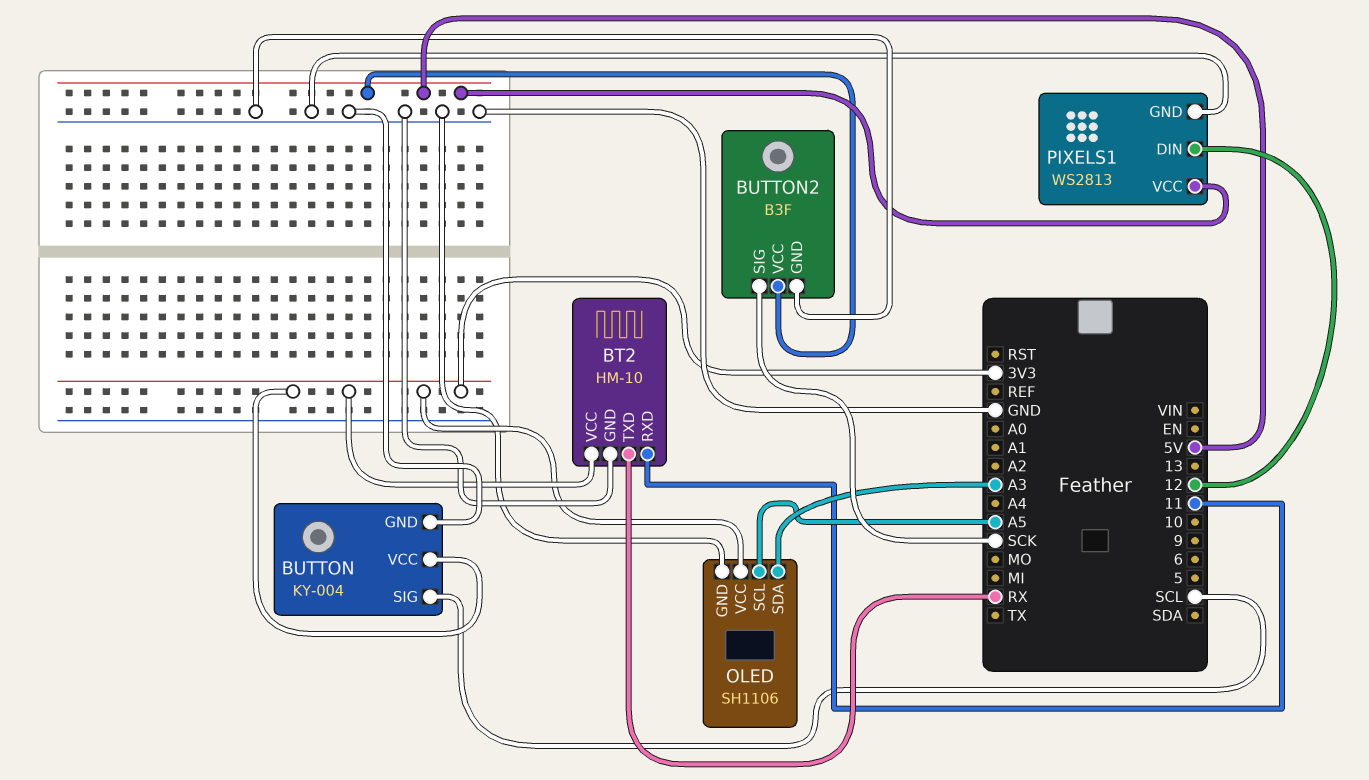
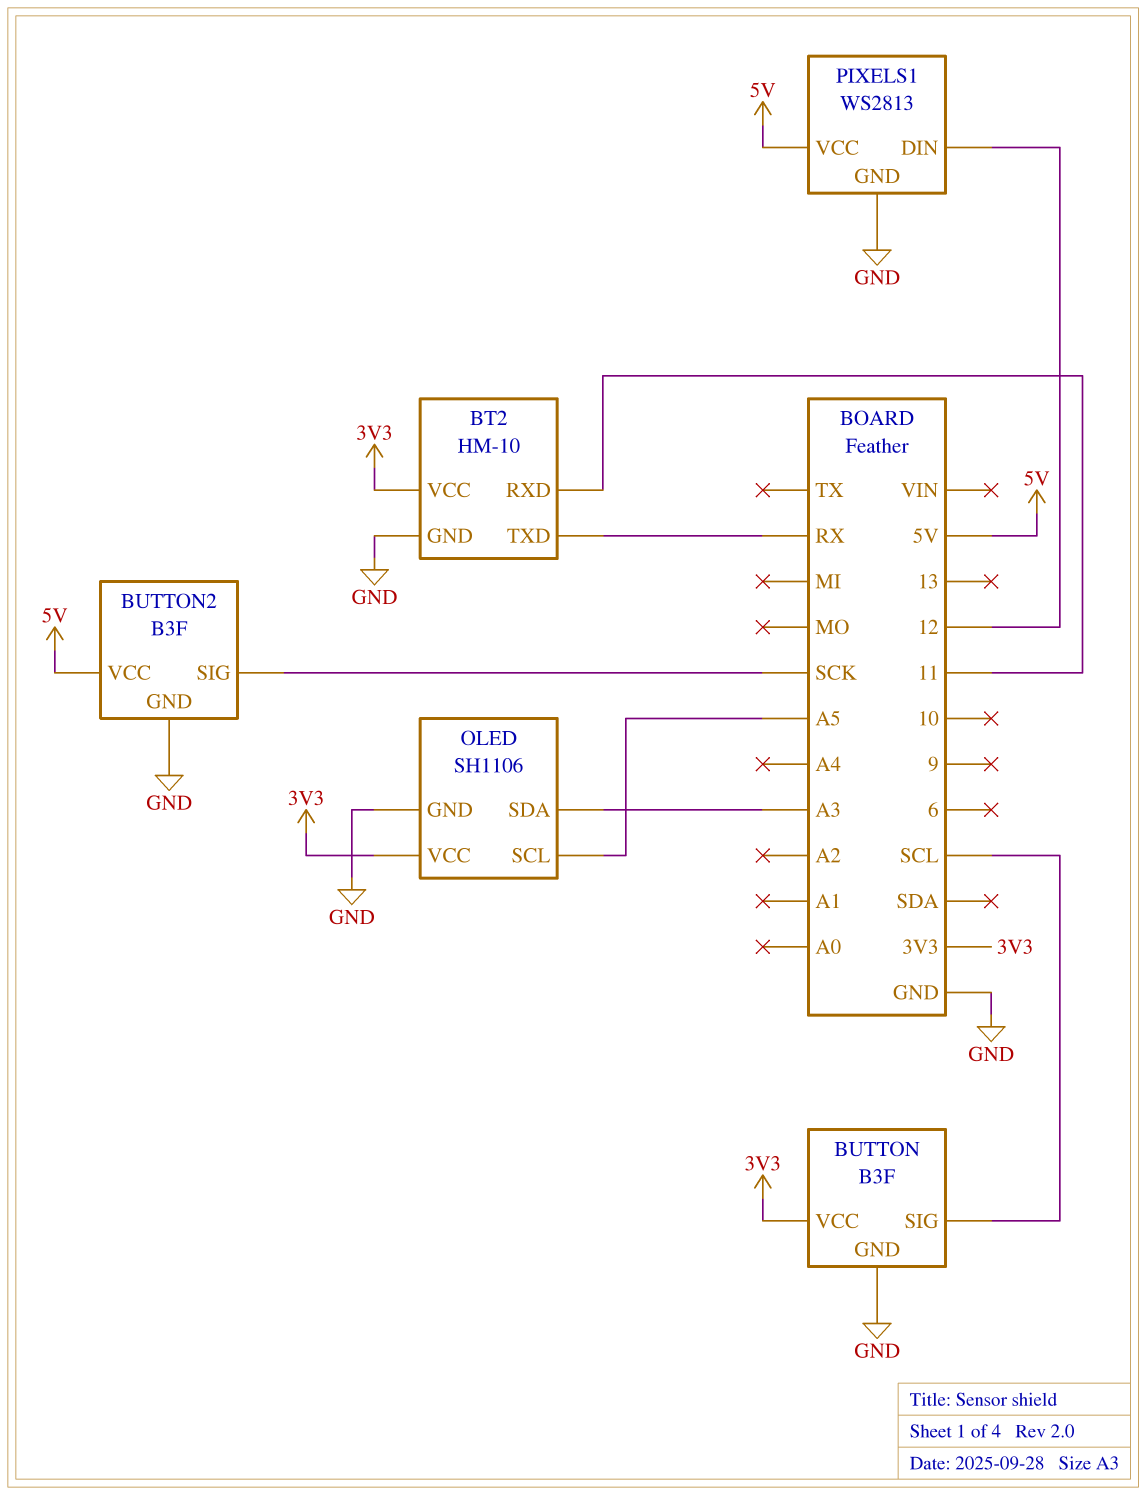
BUTTON: KY-004 -> B3F

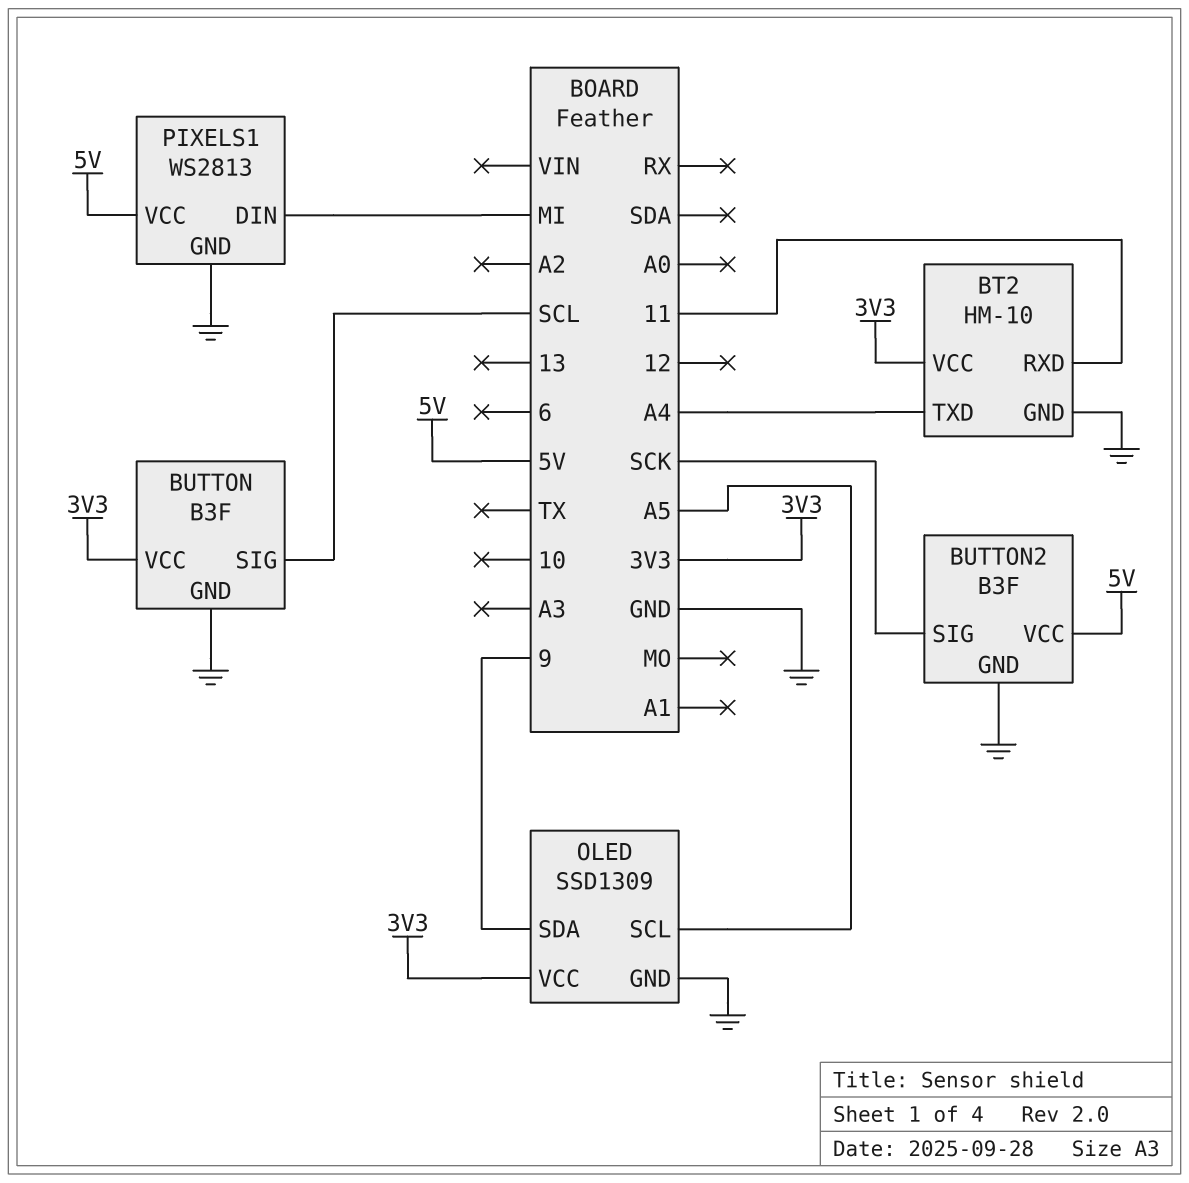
BT2 pin TXD: RX -> A4
OLED: SH1106 -> SSD1309
OLED pin SDA: A3 -> 9
PIXELS1 pin DIN: 12 -> MI

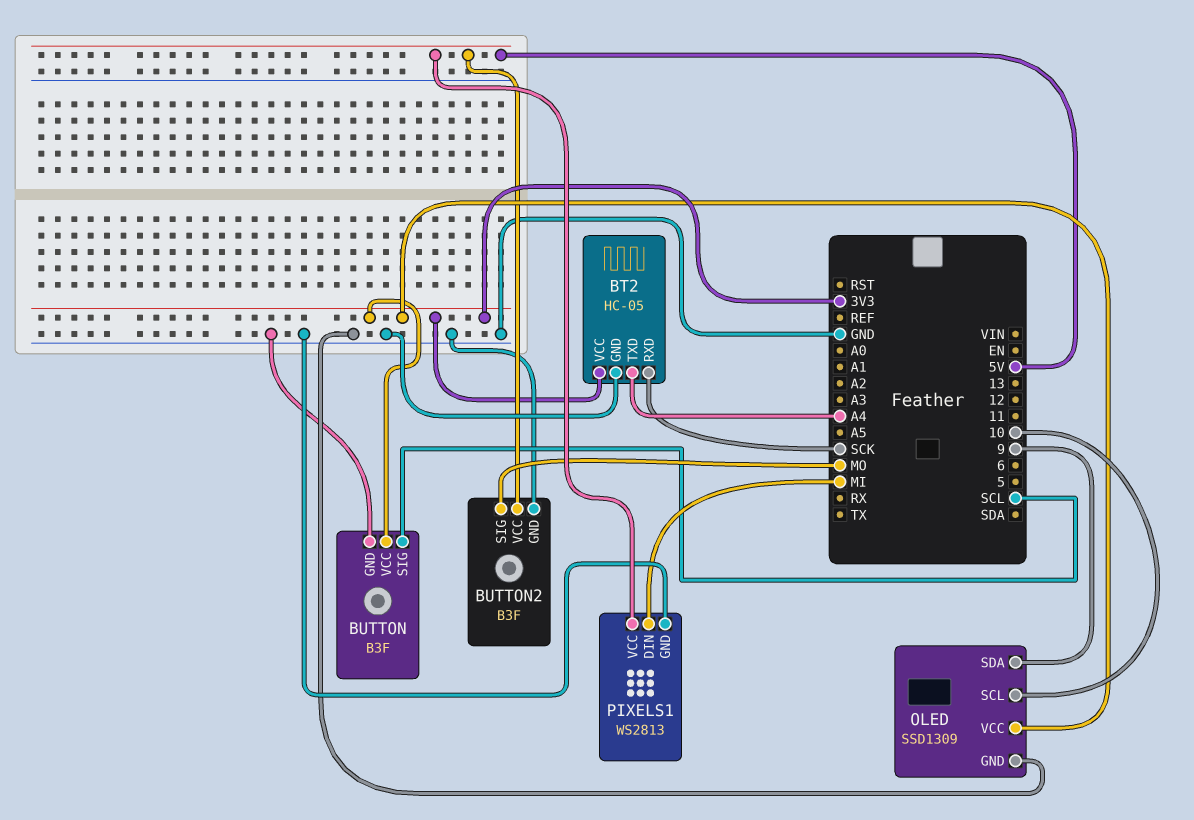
BT2: HM-10 -> HC-05
BT2 pin RXD: 11 -> SCK
BUTTON2 pin SIG: SCK -> MO
OLED pin SCL: A5 -> 10

